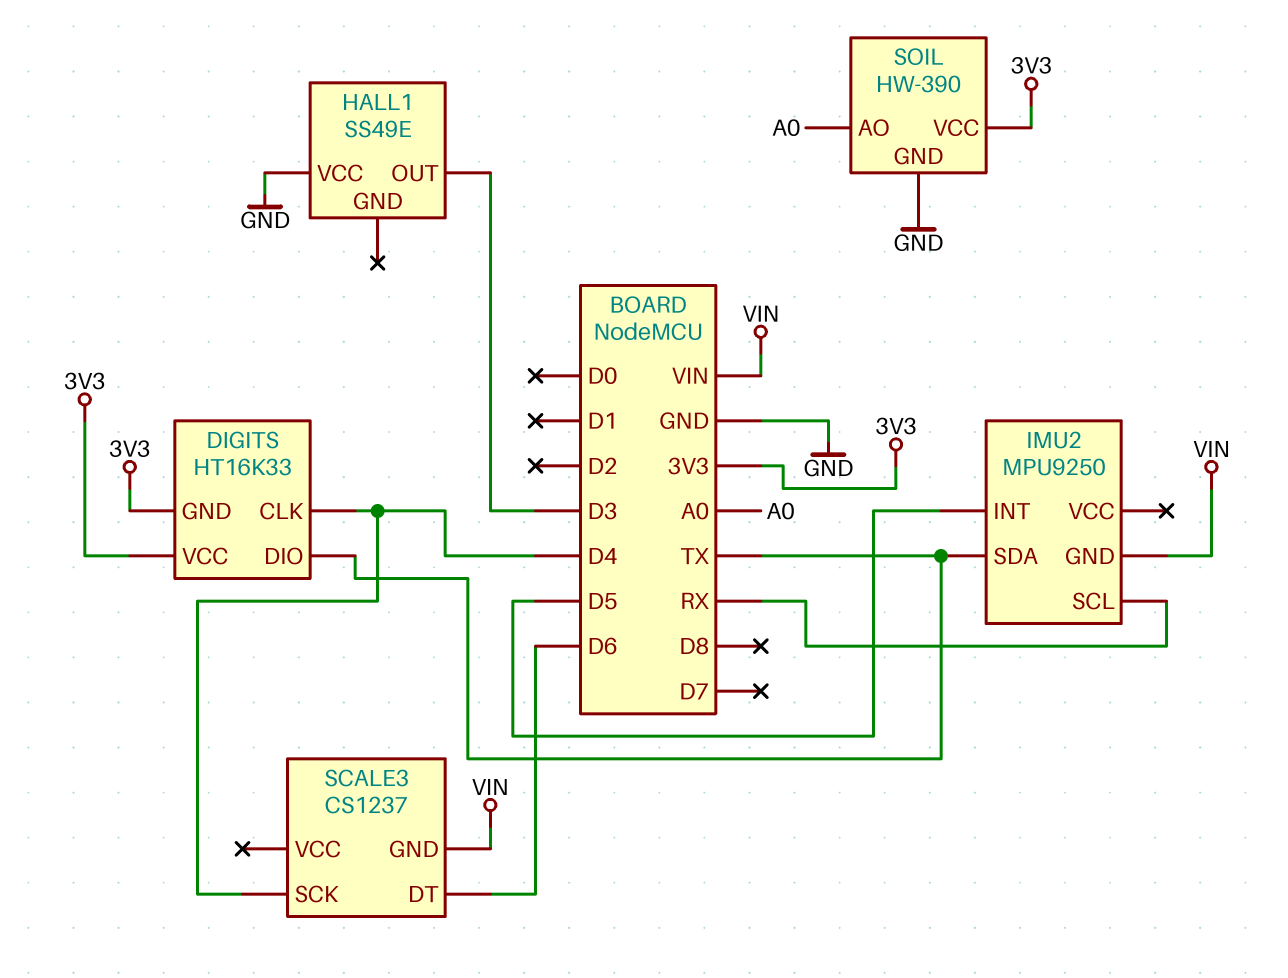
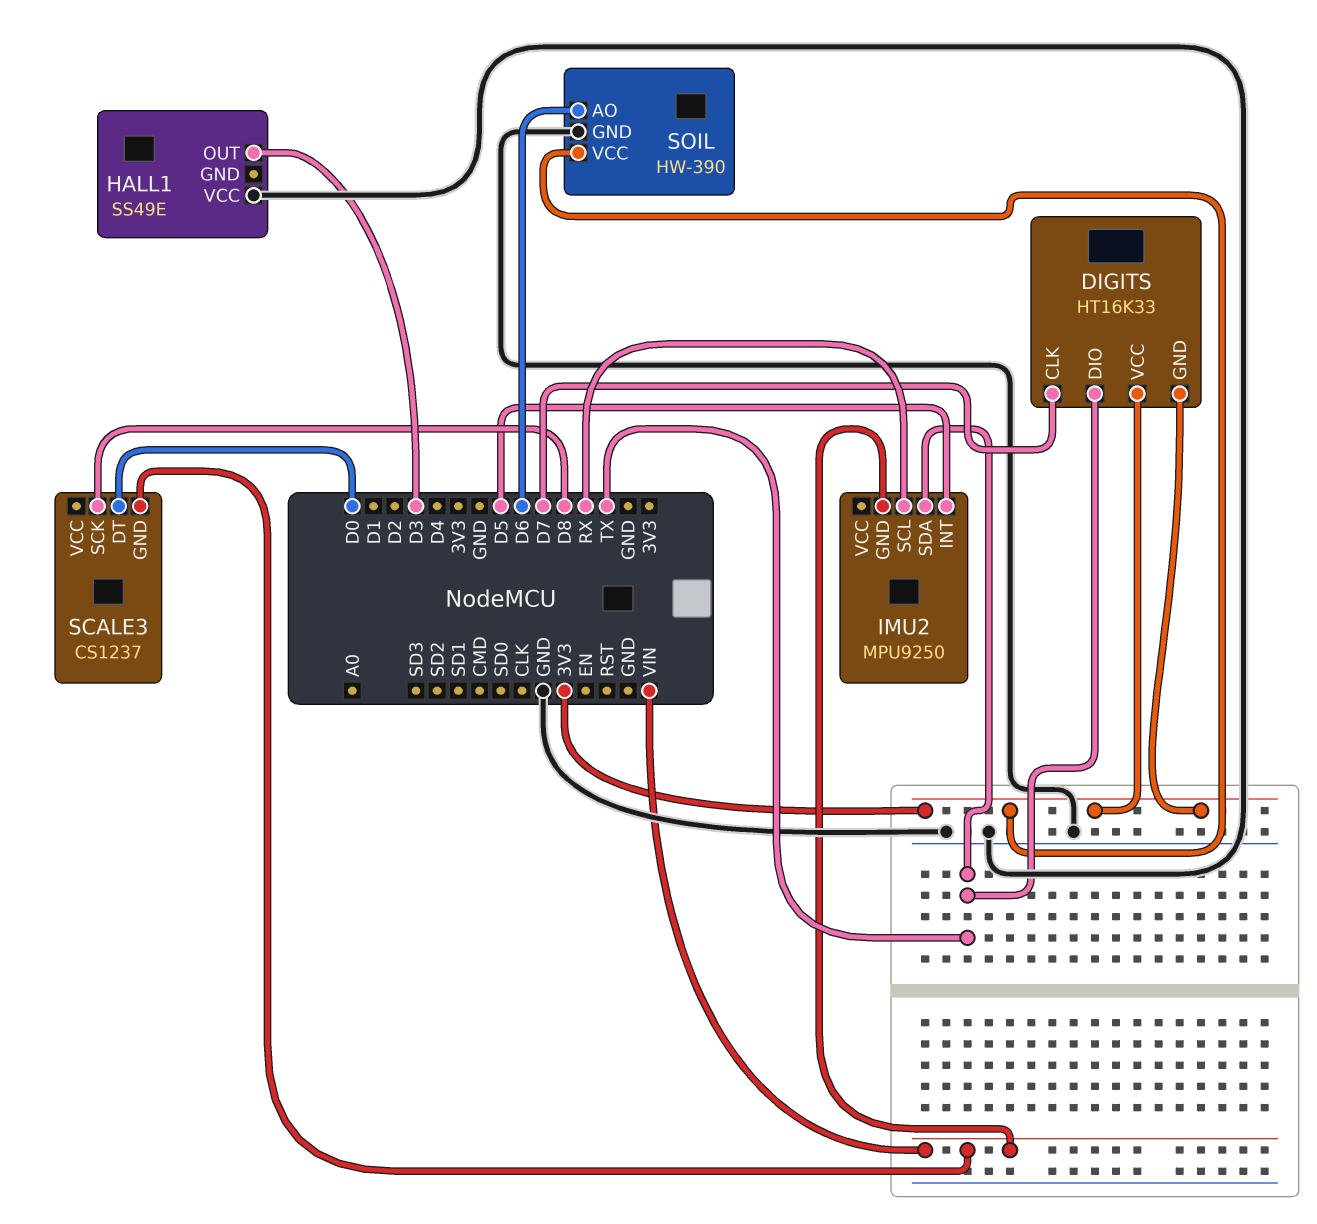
DIGITS pin CLK: D4 -> D7
SCALE3 pin DT: D6 -> D0
SCALE3 pin SCK: D4 -> D8
SOIL pin AO: A0 -> D6

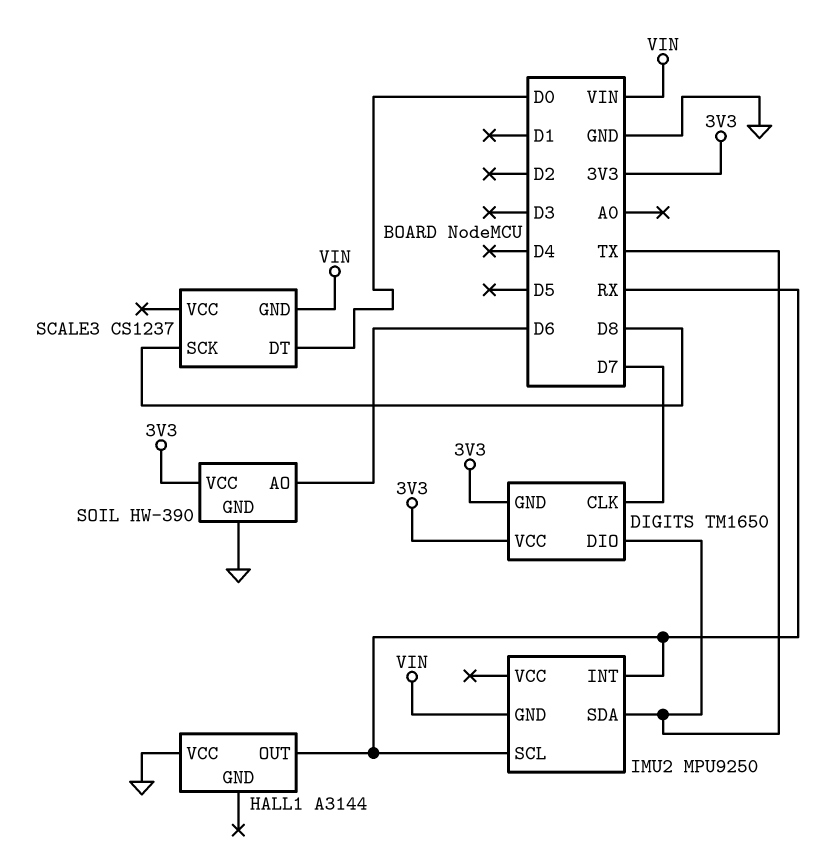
DIGITS: HT16K33 -> TM1650
HALL1: SS49E -> A3144
HALL1 pin OUT: D3 -> RX
IMU2 pin INT: D5 -> RX

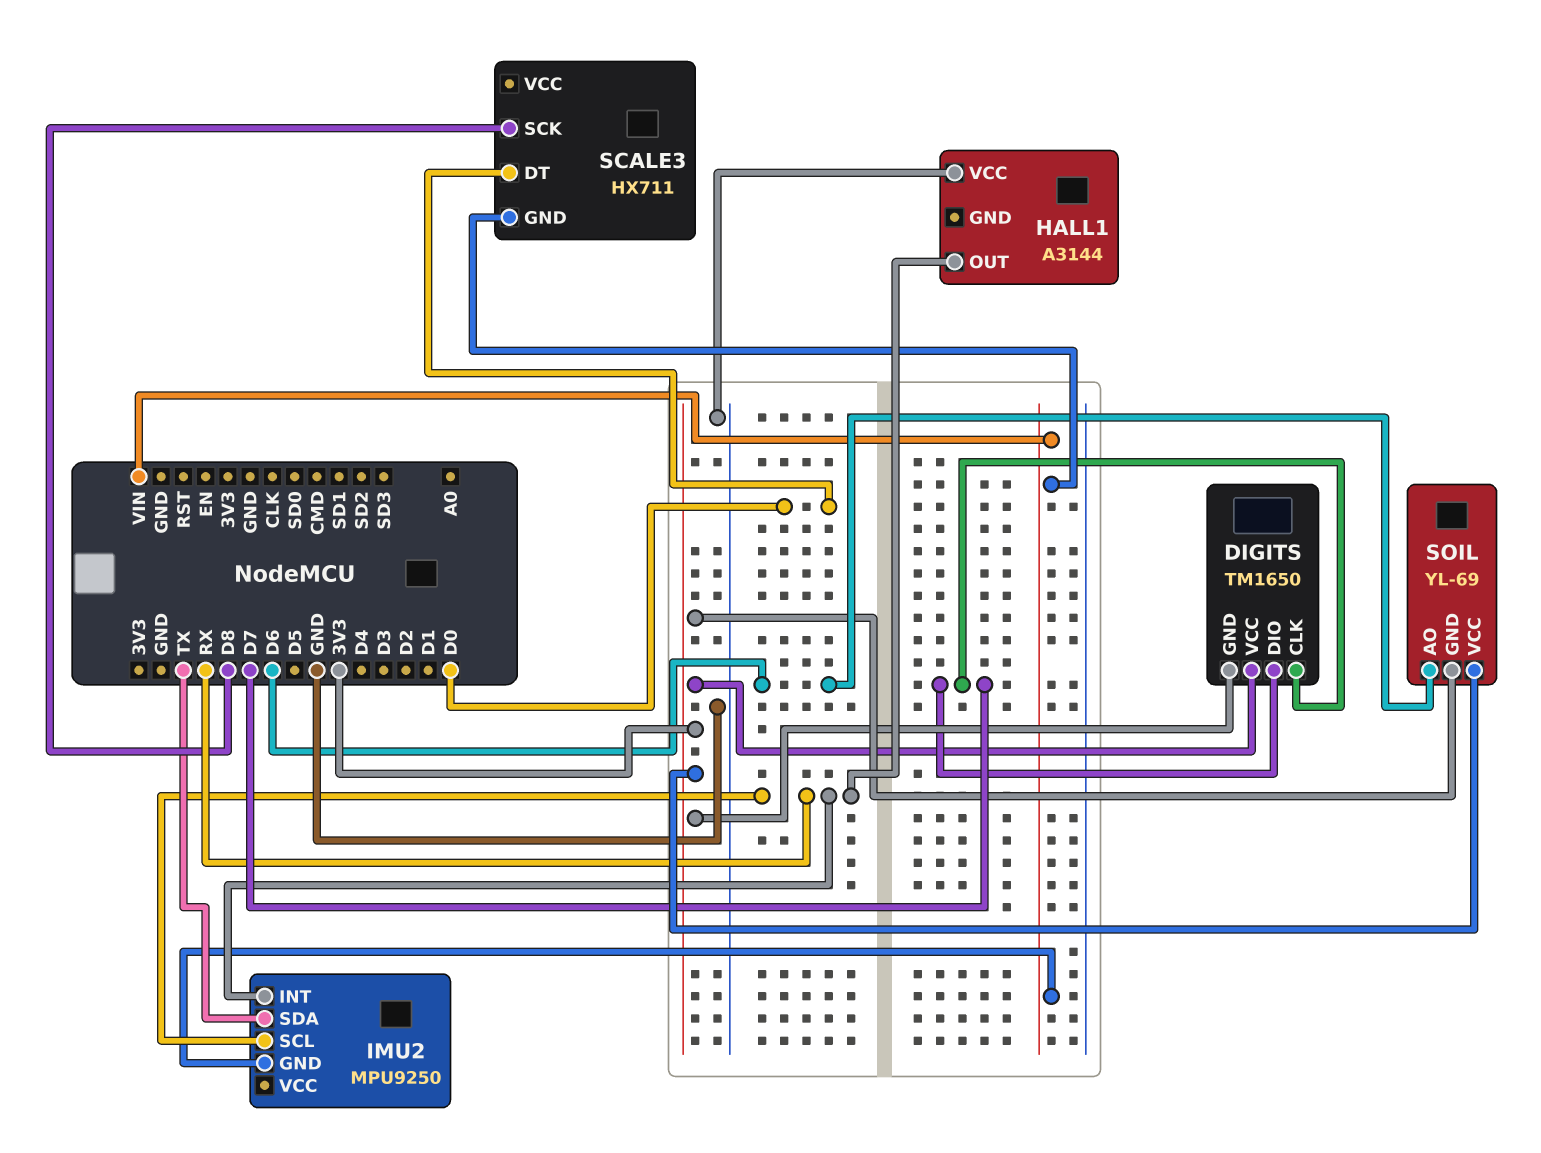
DIGITS pin DIO: TX -> D7
SCALE3: CS1237 -> HX711
SOIL: HW-390 -> YL-69
SOIL pin GND: GND -> 3V3

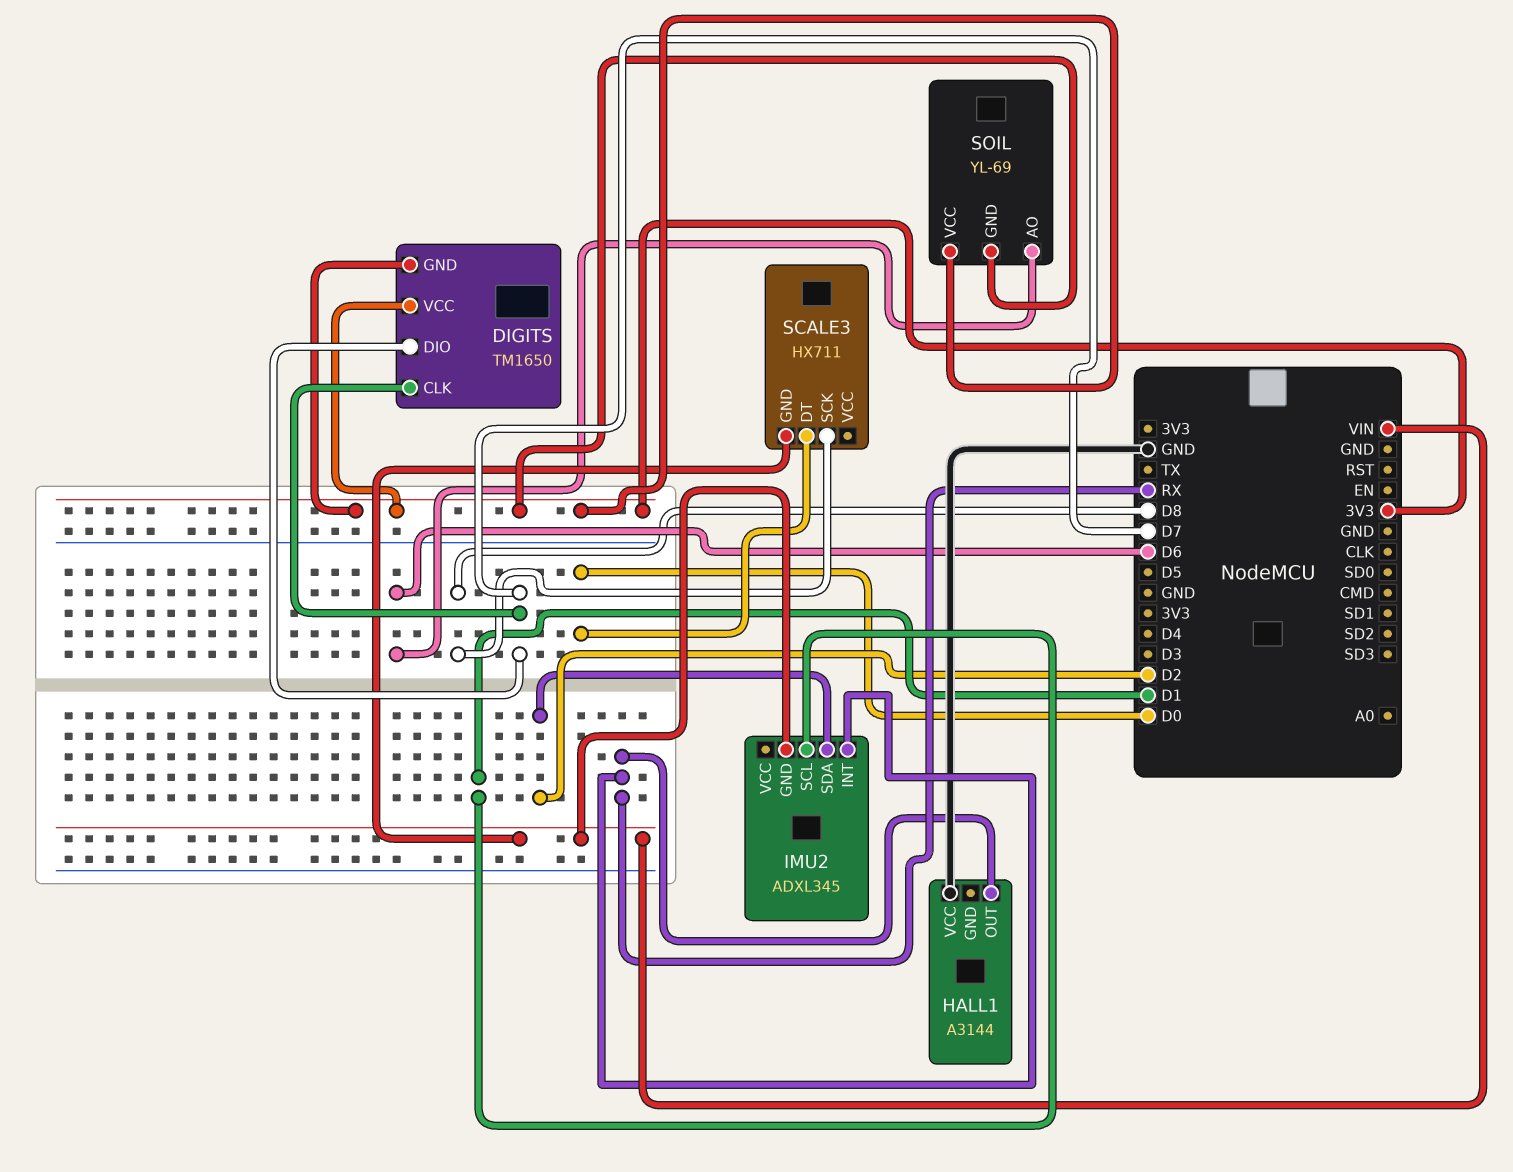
IMU2: MPU9250 -> ADXL345
IMU2 pin SCL: RX -> D1
IMU2 pin SDA: TX -> D2

